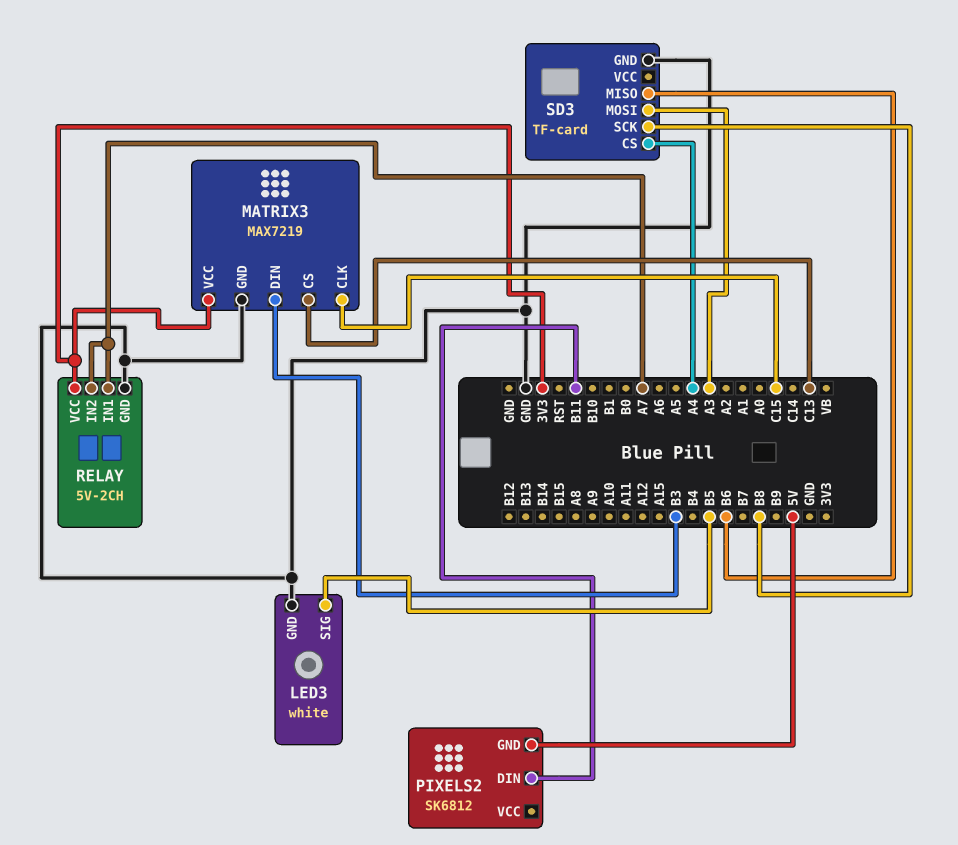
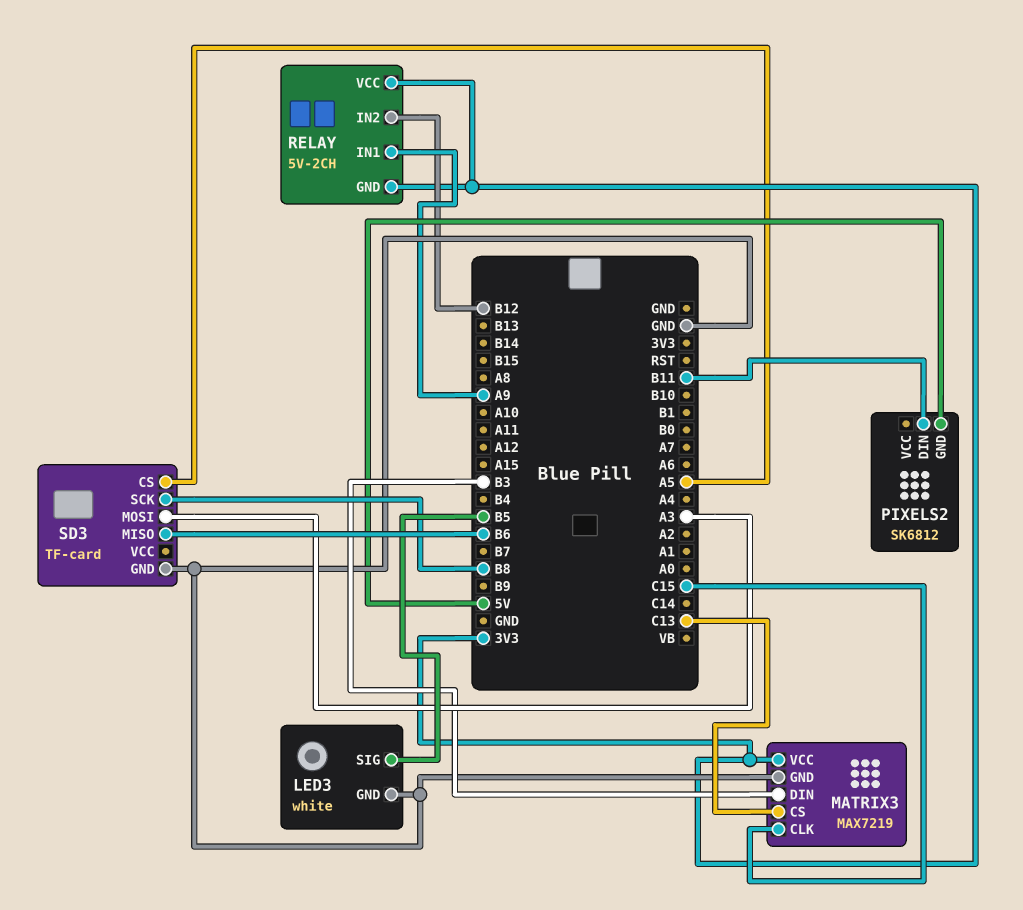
RELAY pin GND: GND -> 3V3
RELAY pin IN1: A7 -> A9
RELAY pin IN2: A7 -> B12
SD3 pin CS: A4 -> A5

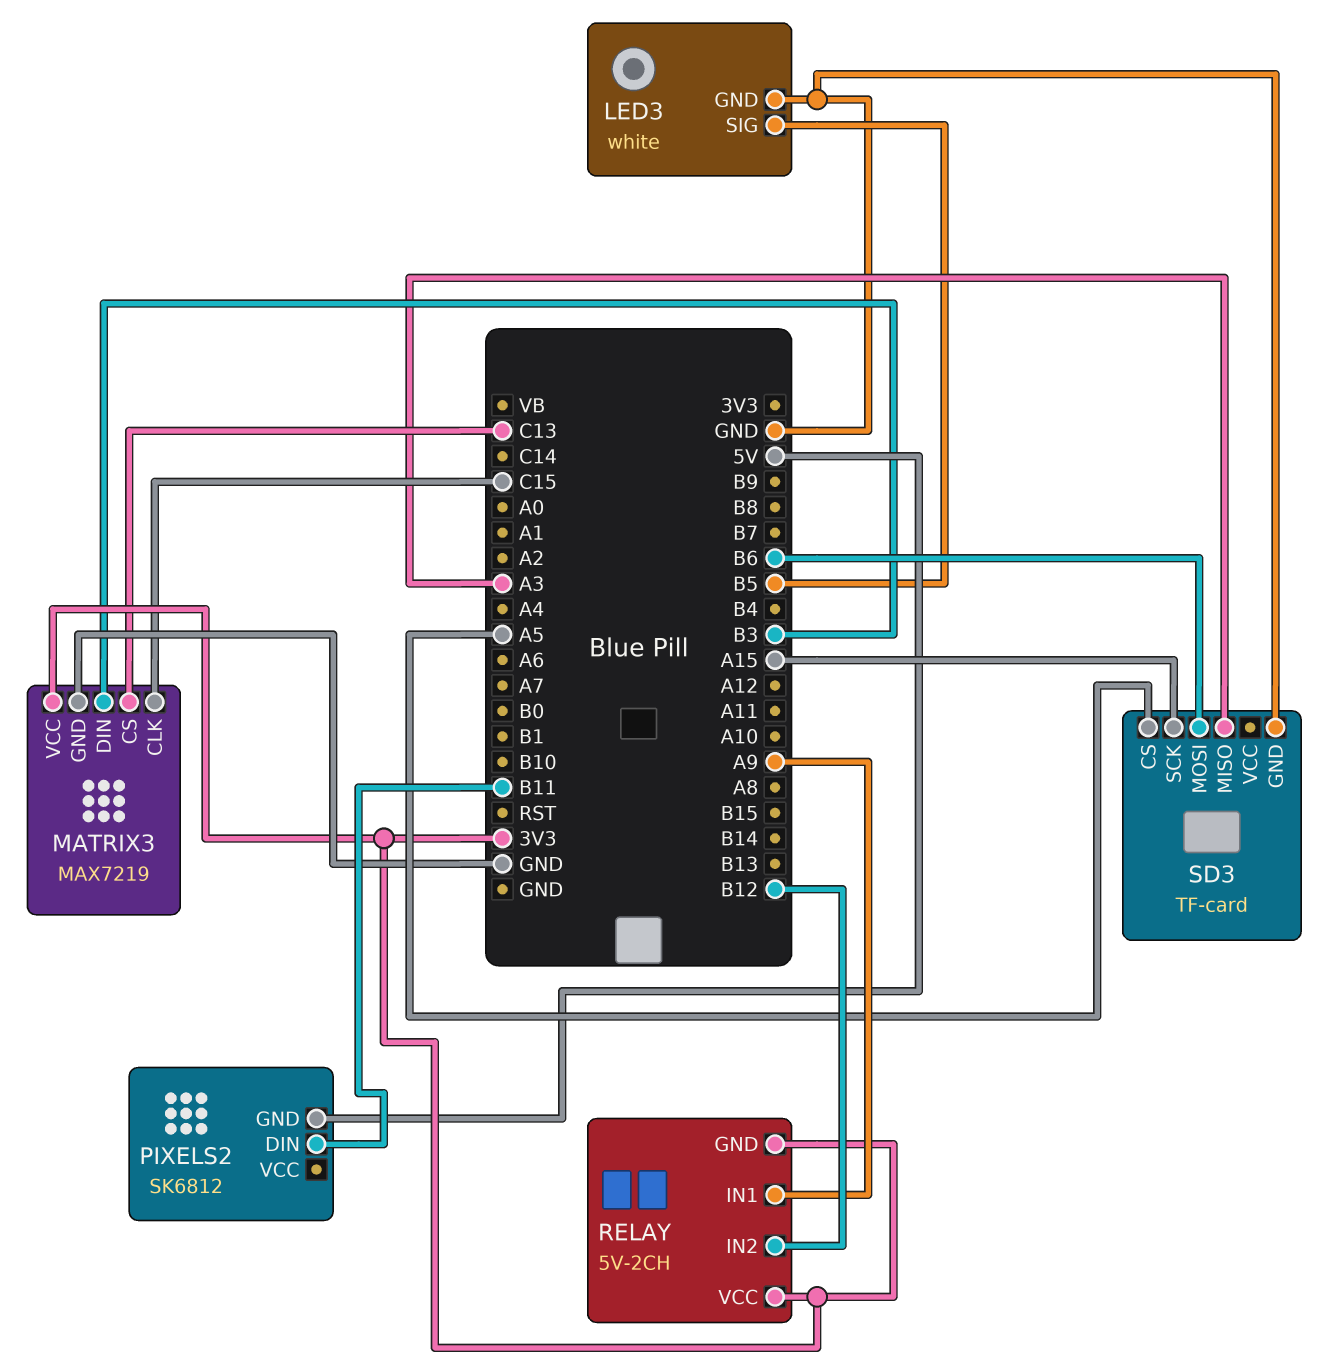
SD3 pin MISO: B6 -> A3
SD3 pin MOSI: A3 -> B6
SD3 pin SCK: B8 -> A15

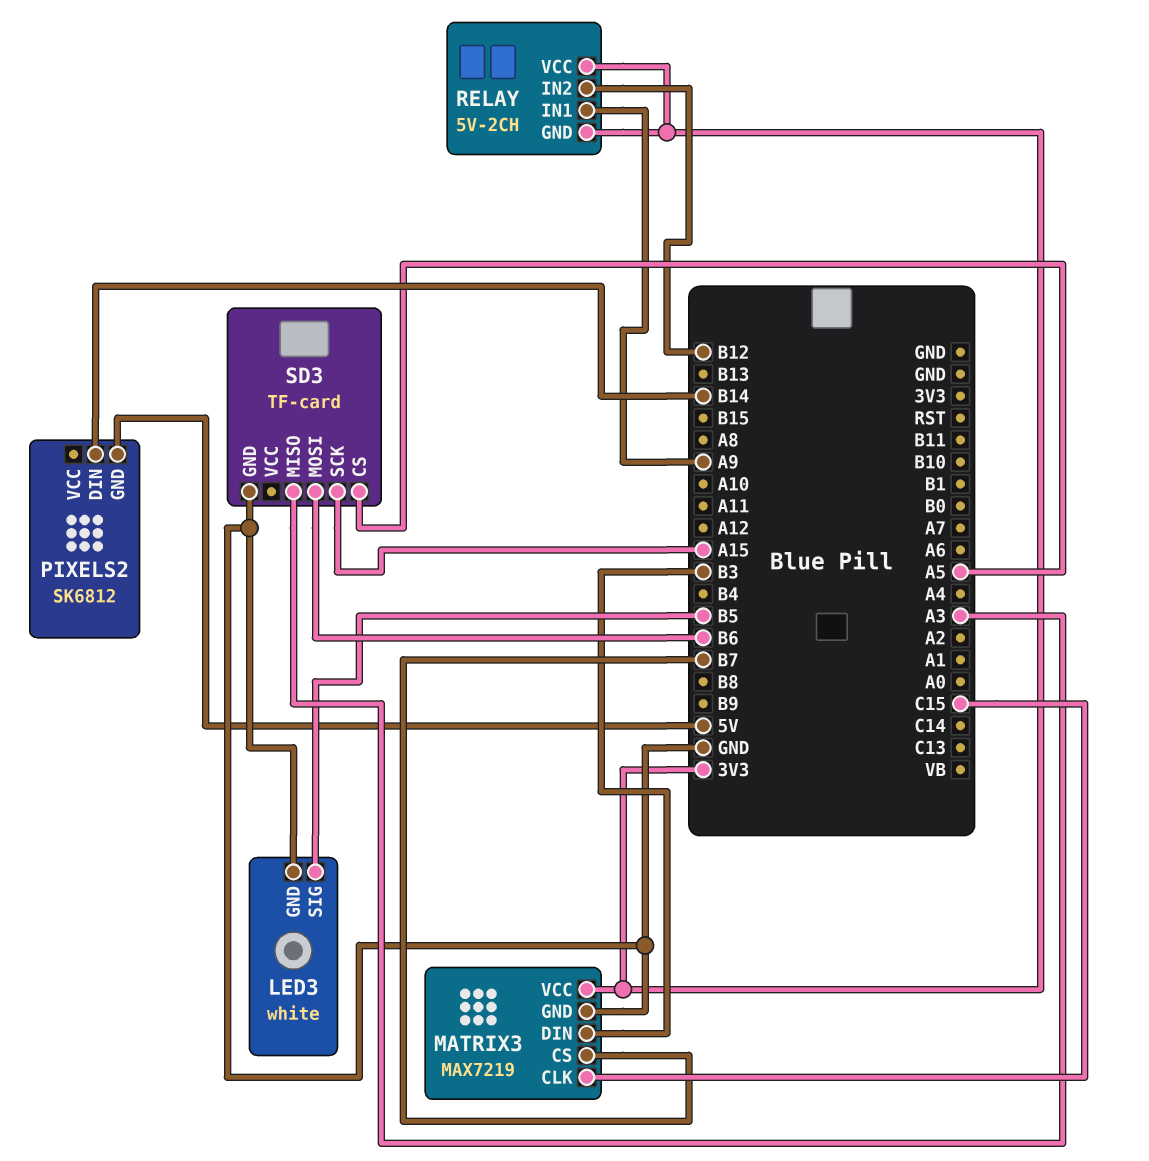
MATRIX3 pin CS: C13 -> B7
PIXELS2 pin DIN: B11 -> B14

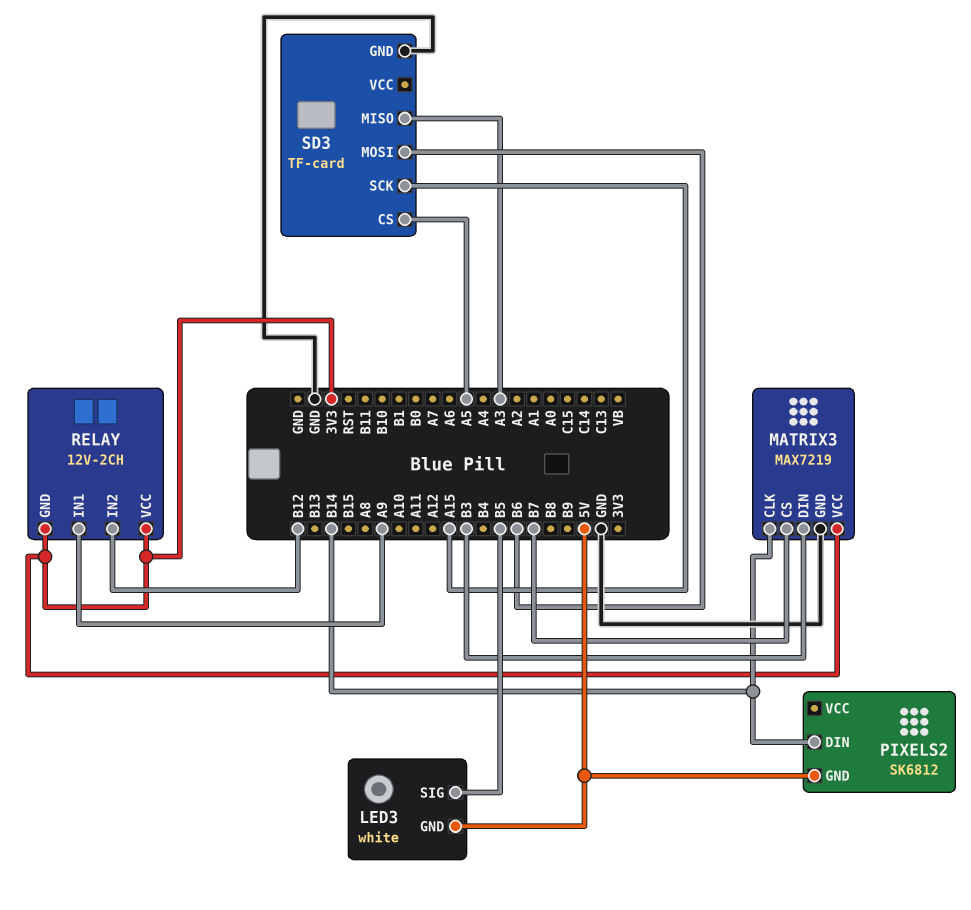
LED3 pin GND: GND -> 5V
MATRIX3 pin CLK: C15 -> B14
RELAY: 5V-2CH -> 12V-2CH

